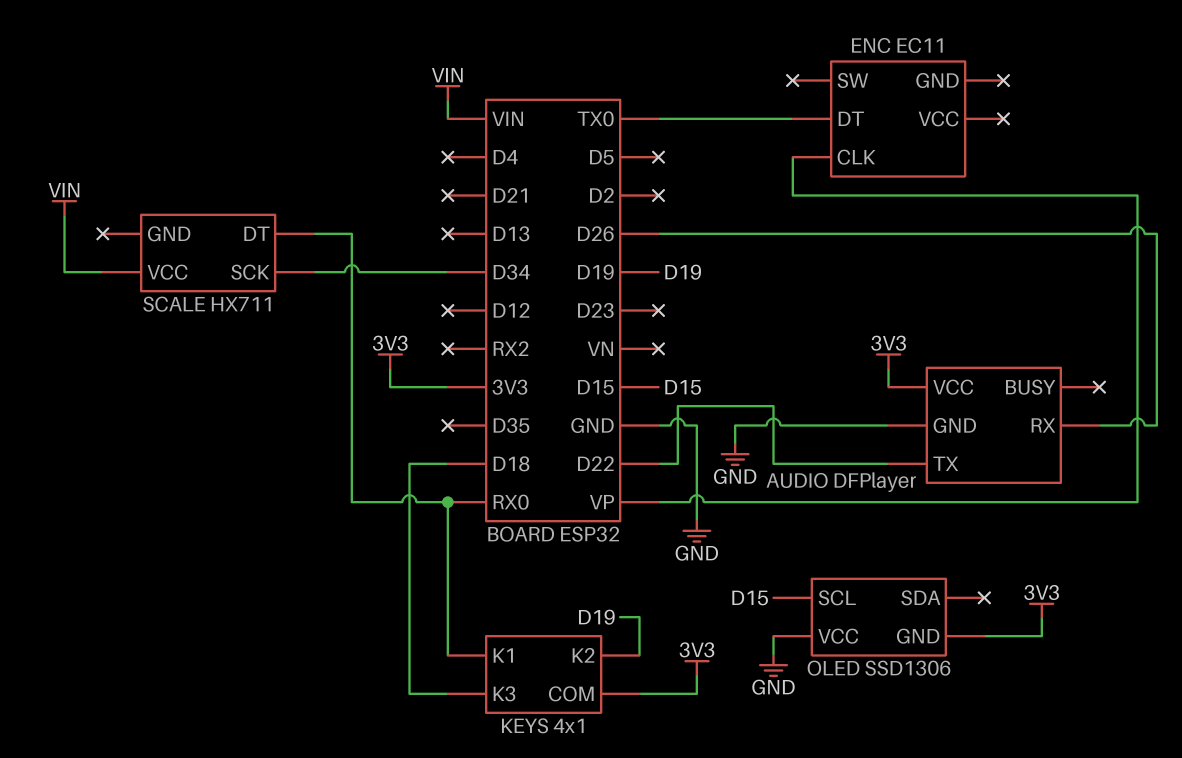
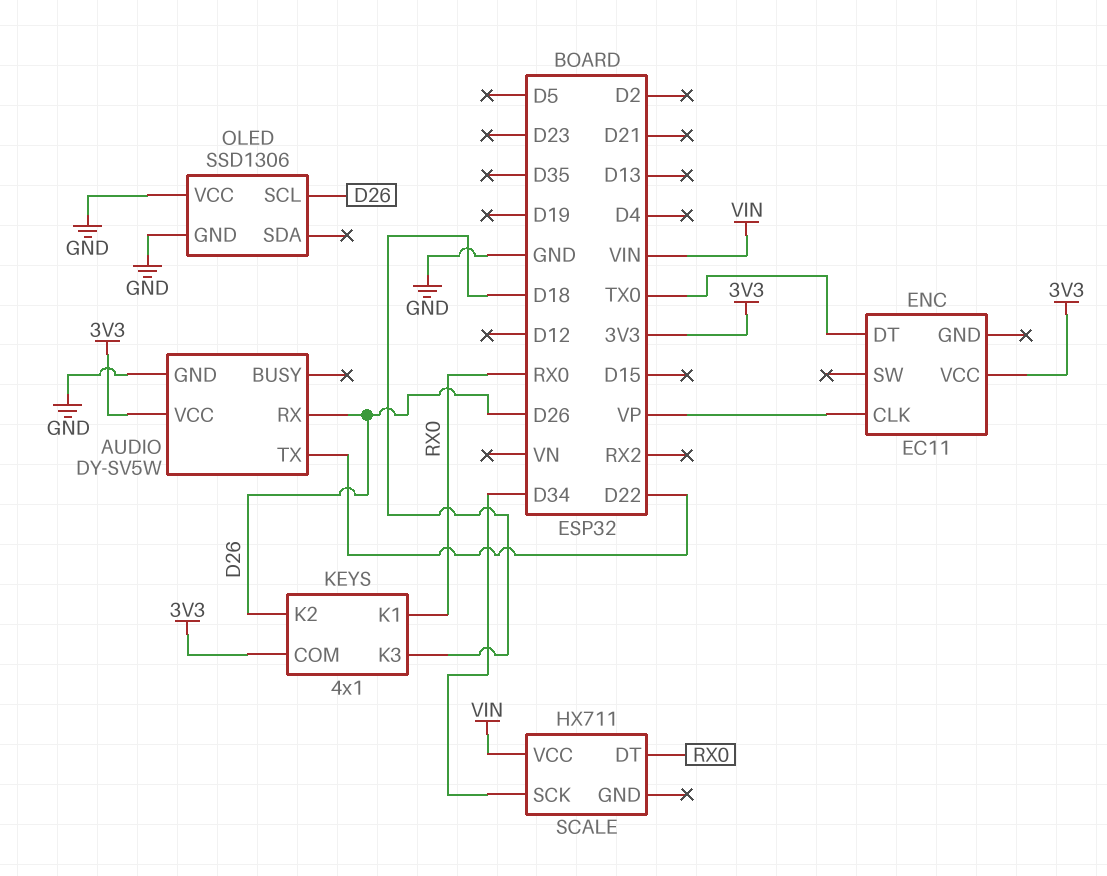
AUDIO: DFPlayer -> DY-SV5W
ENC pin VCC: none -> 3V3
KEYS pin K2: D19 -> D26
OLED pin GND: 3V3 -> GND
OLED pin SCL: D15 -> D26

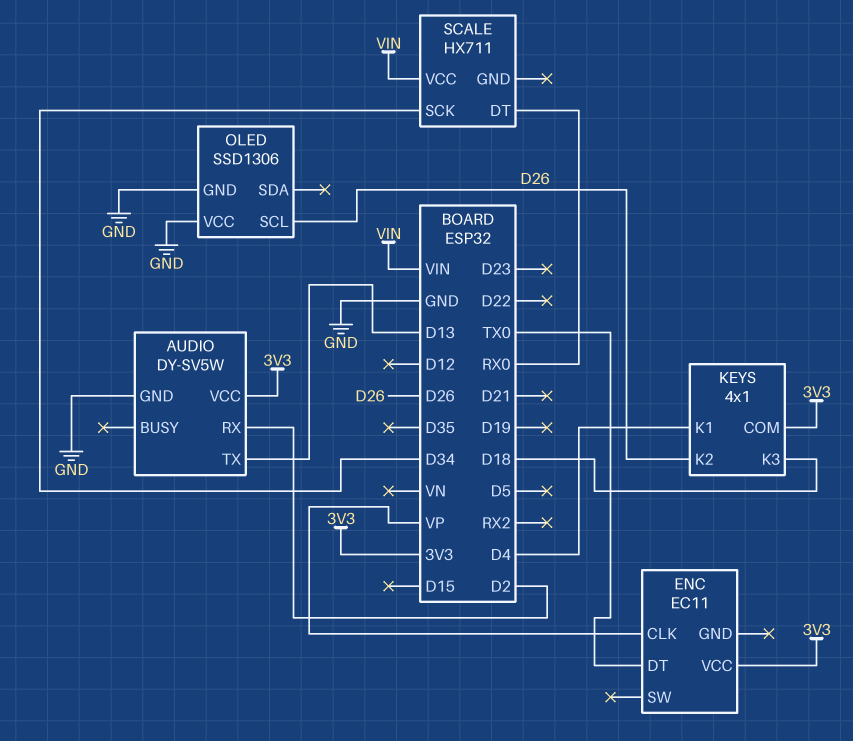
AUDIO pin RX: D26 -> D2
AUDIO pin TX: D22 -> D13
KEYS pin K1: RX0 -> D4

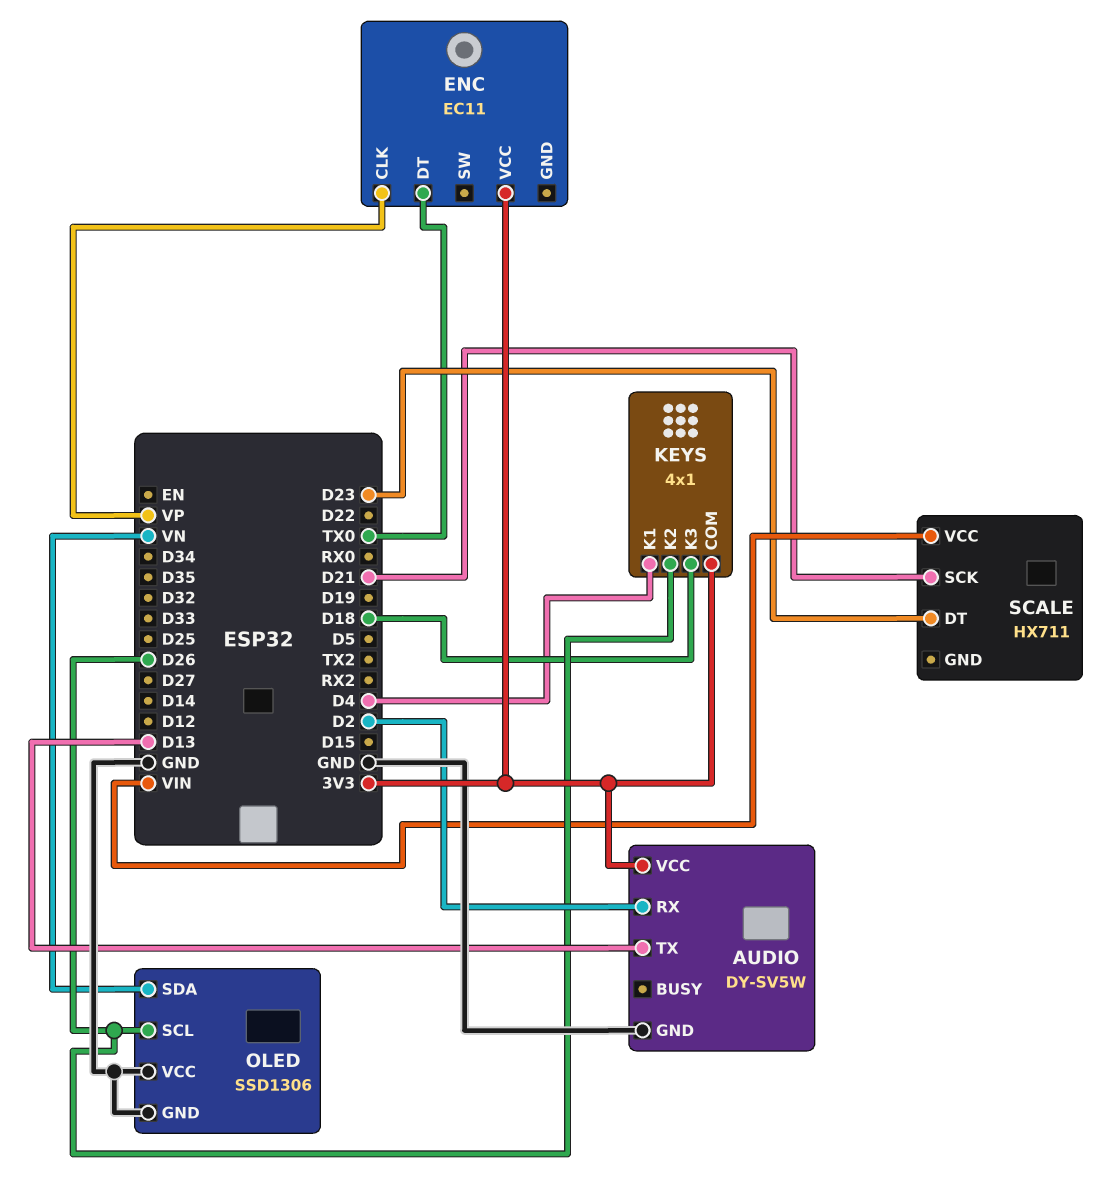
OLED pin SDA: none -> VN
SCALE pin DT: RX0 -> D23
SCALE pin SCK: D34 -> D21

